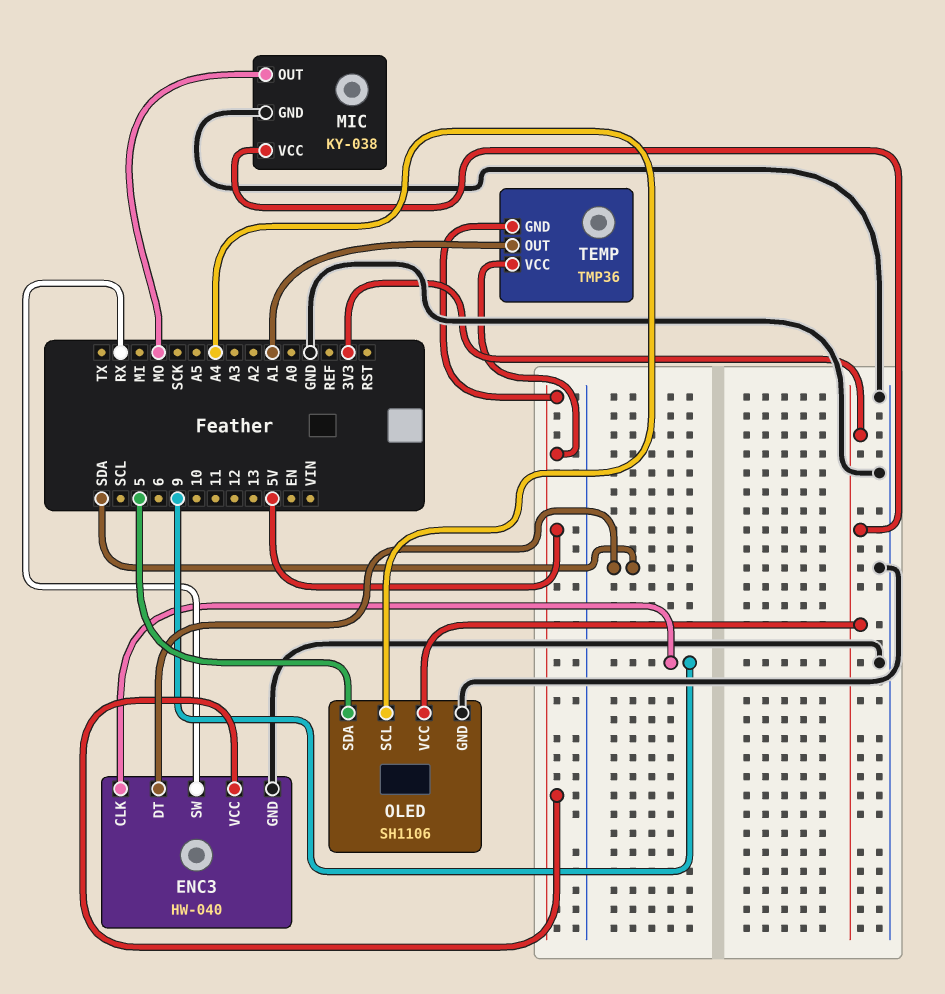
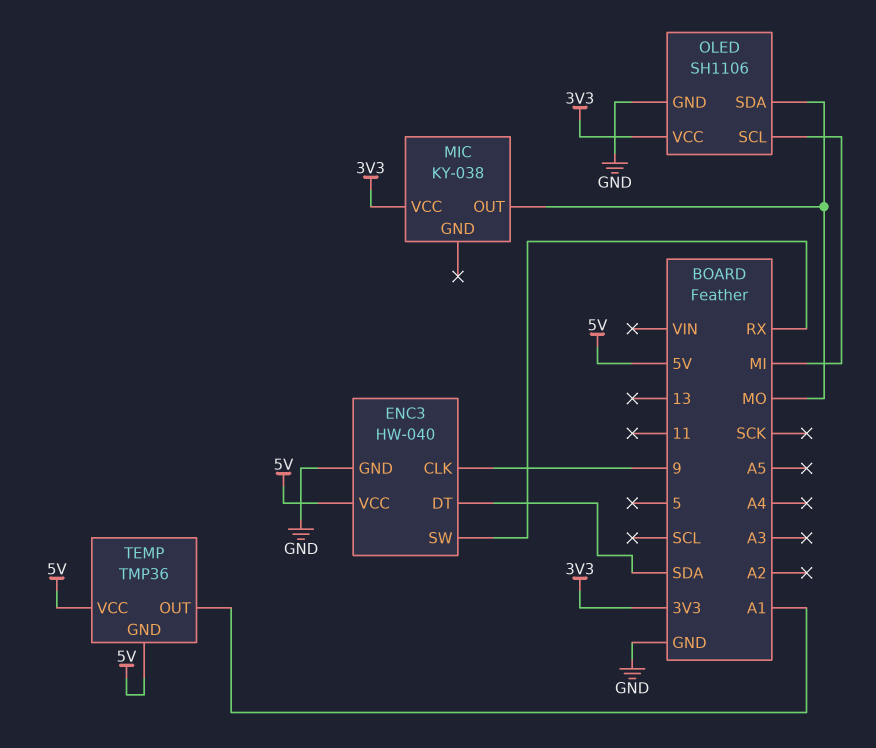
MIC pin GND: GND -> none
OLED pin SCL: A4 -> MI
OLED pin SDA: 5 -> MO

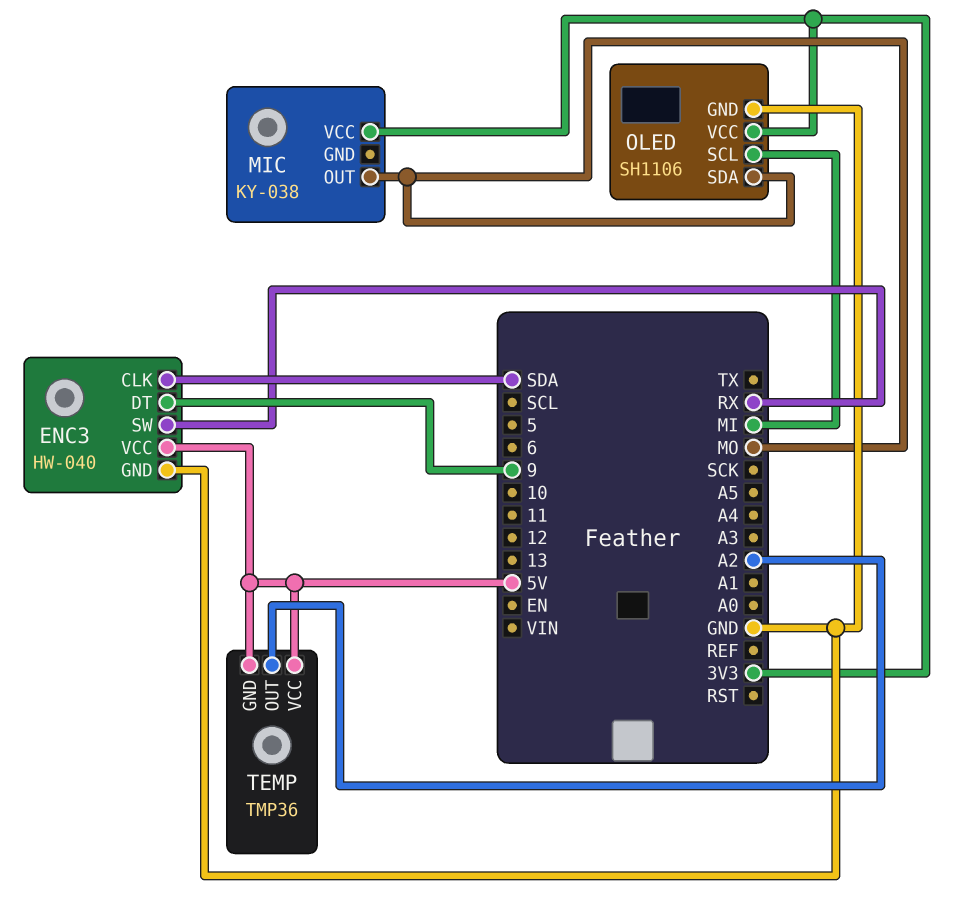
ENC3 pin CLK: 9 -> SDA
ENC3 pin DT: SDA -> 9
TEMP pin OUT: A1 -> A2

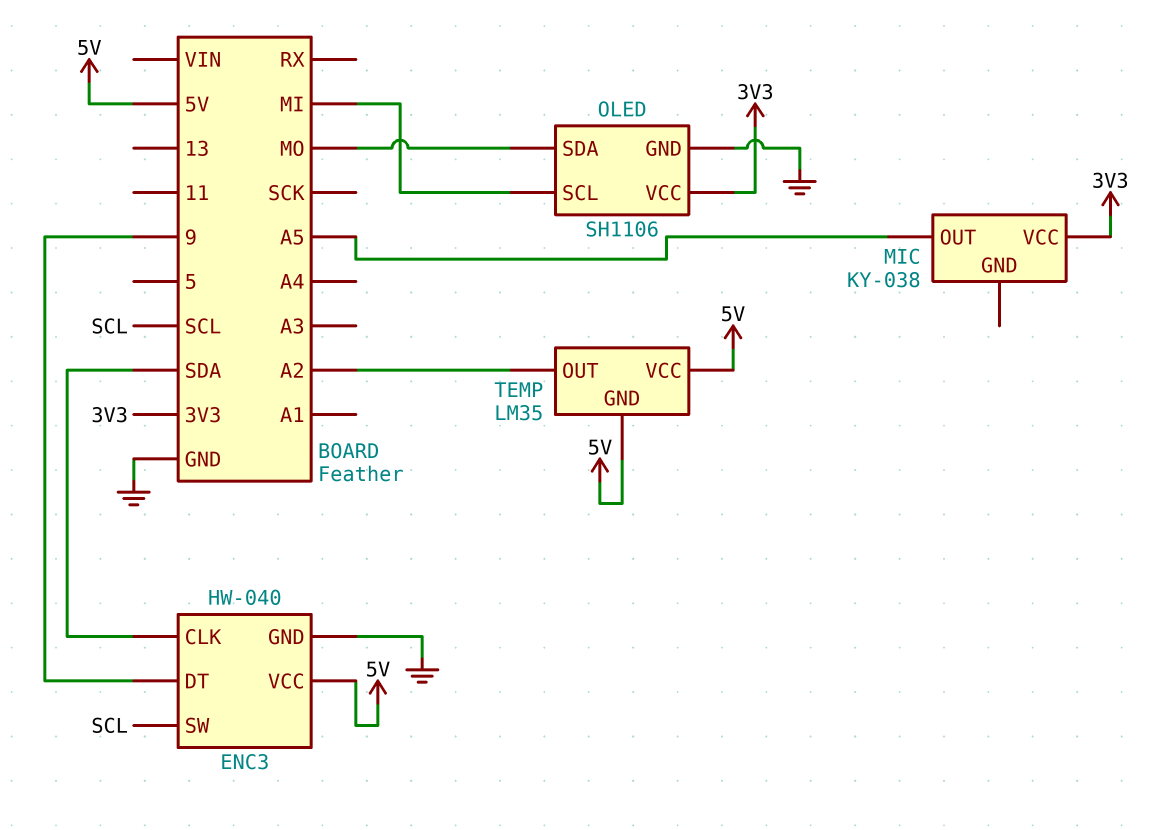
ENC3 pin SW: RX -> SCL
MIC pin OUT: MO -> A5
TEMP: TMP36 -> LM35

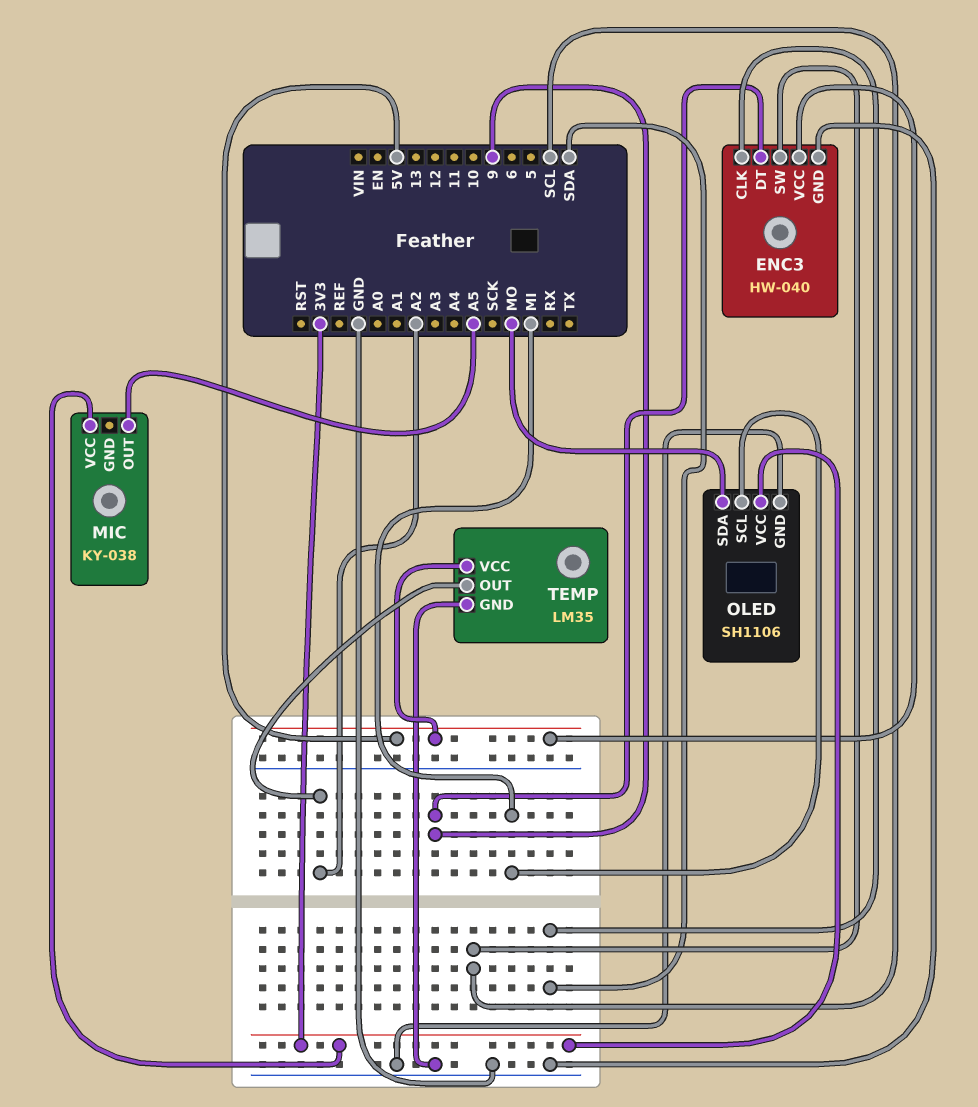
TEMP pin GND: 5V -> GND

